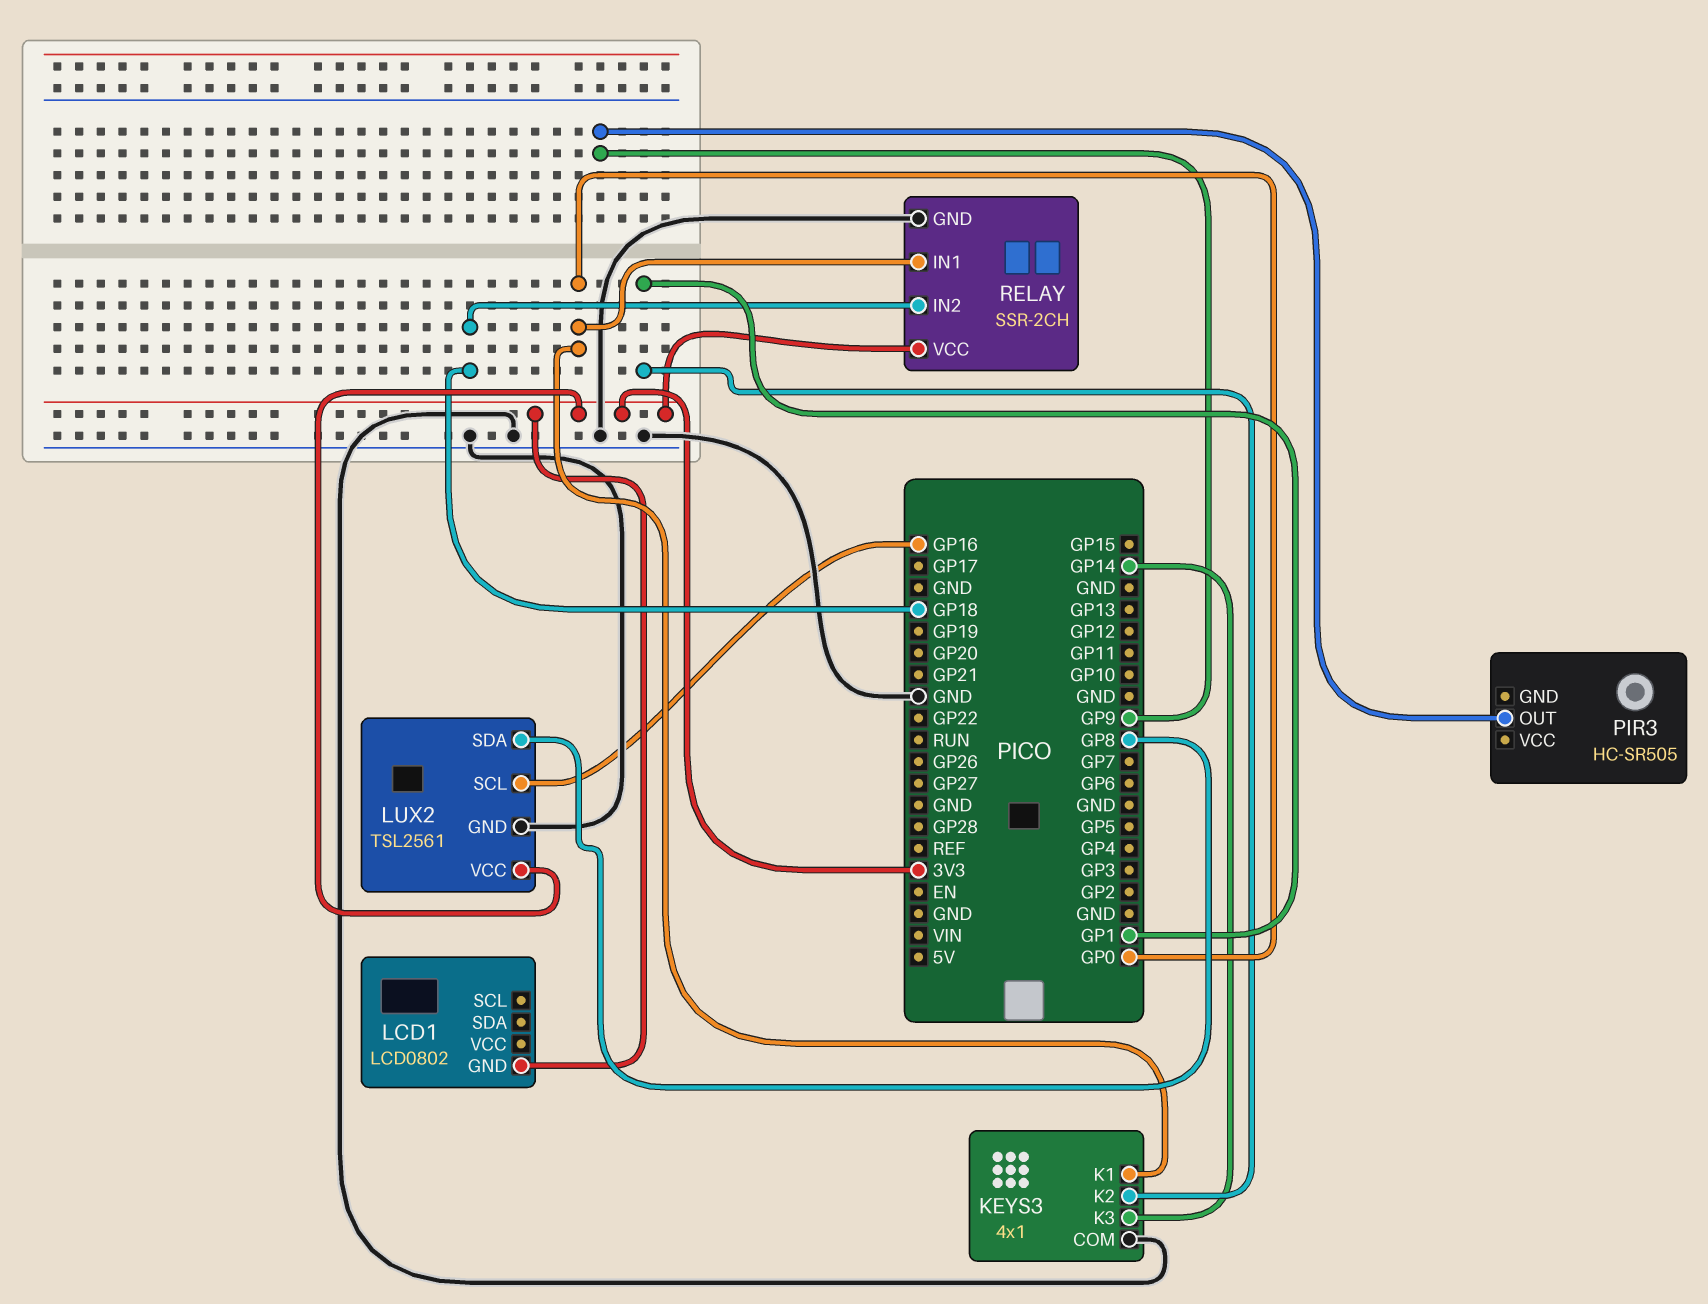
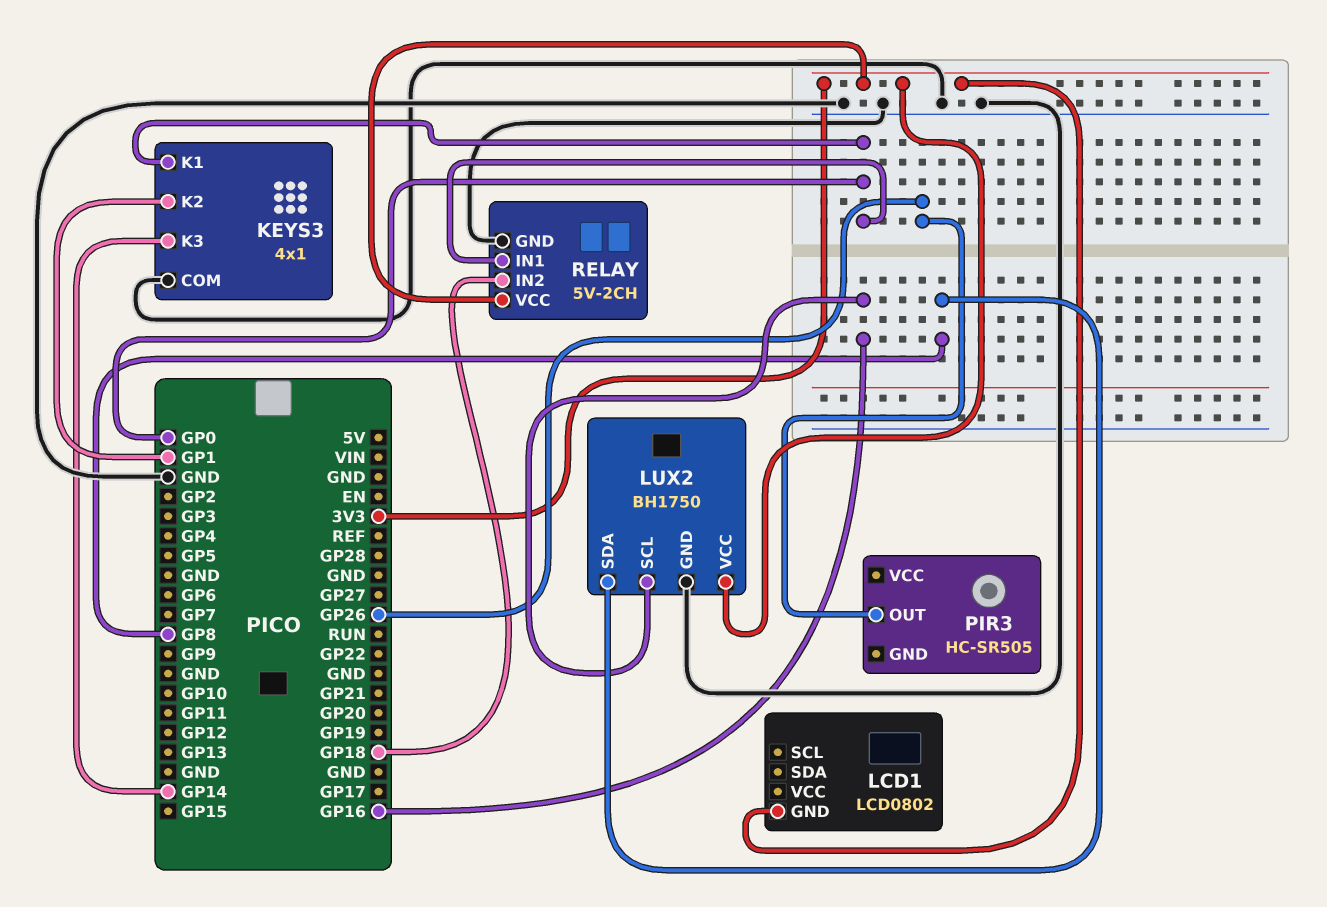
LUX2: TSL2561 -> BH1750
PIR3 pin OUT: GP9 -> GP26
RELAY: SSR-2CH -> 5V-2CH

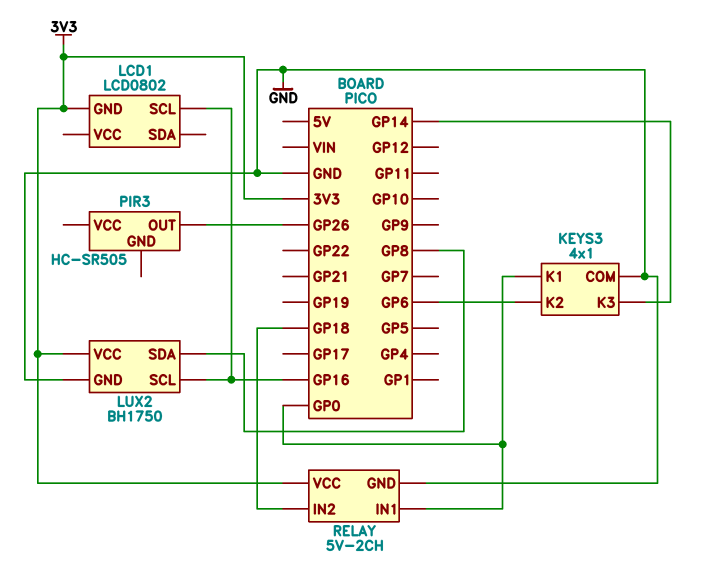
KEYS3 pin K2: GP1 -> GP6
LCD1 pin SCL: none -> GP16

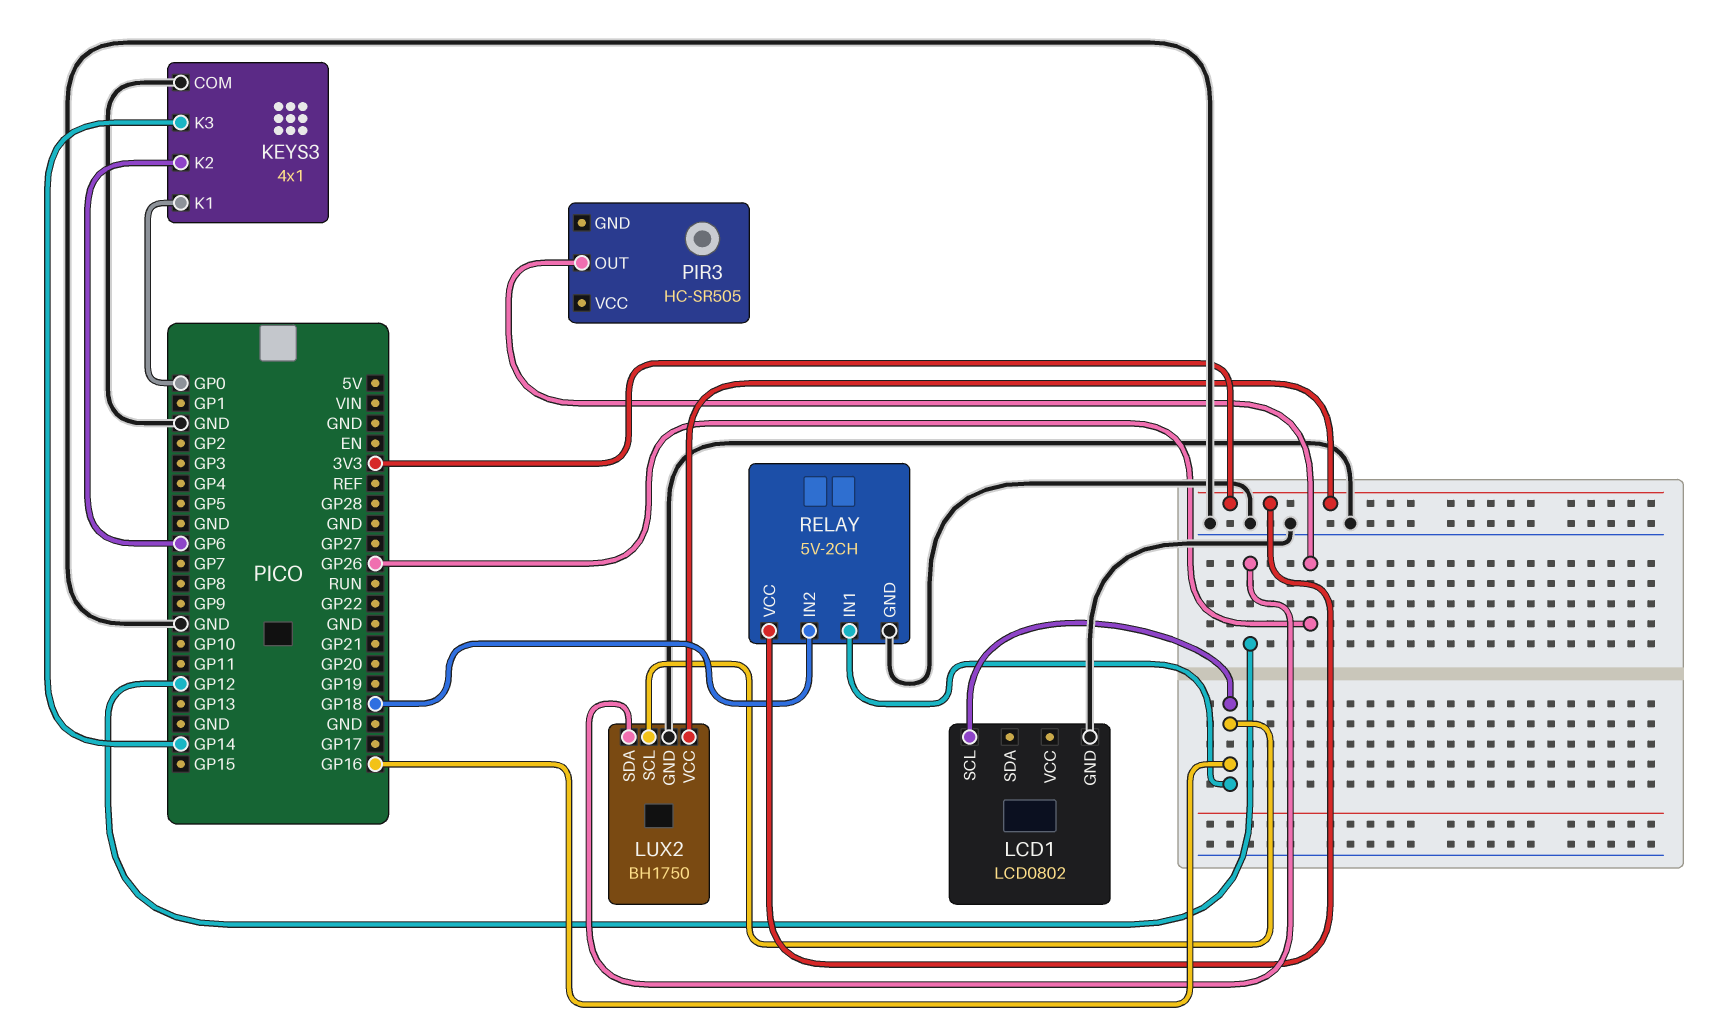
LCD1 pin GND: 3V3 -> GND
LUX2 pin SDA: GP8 -> GP12
RELAY pin IN1: GP0 -> GP16

